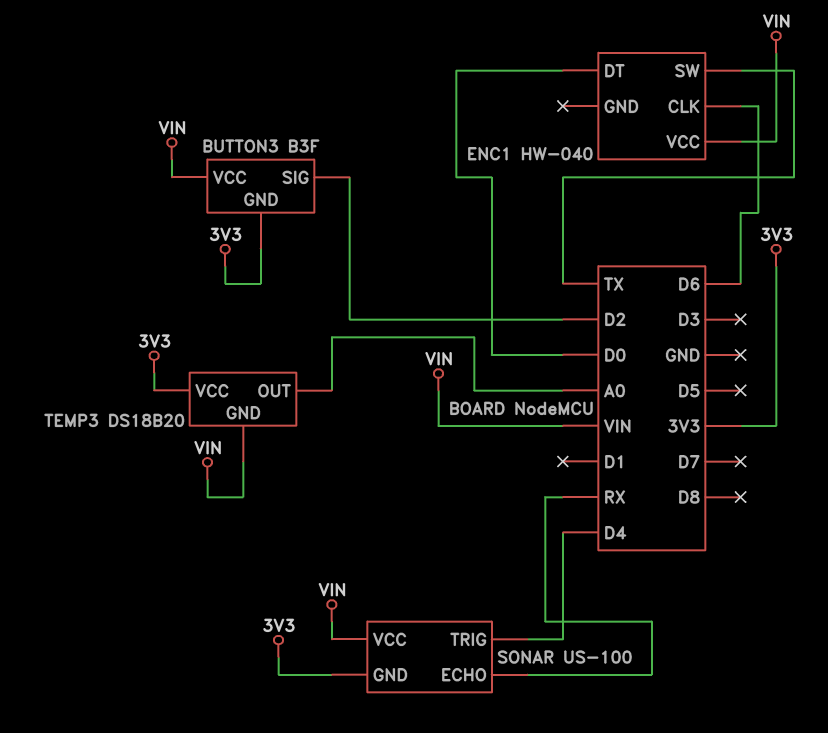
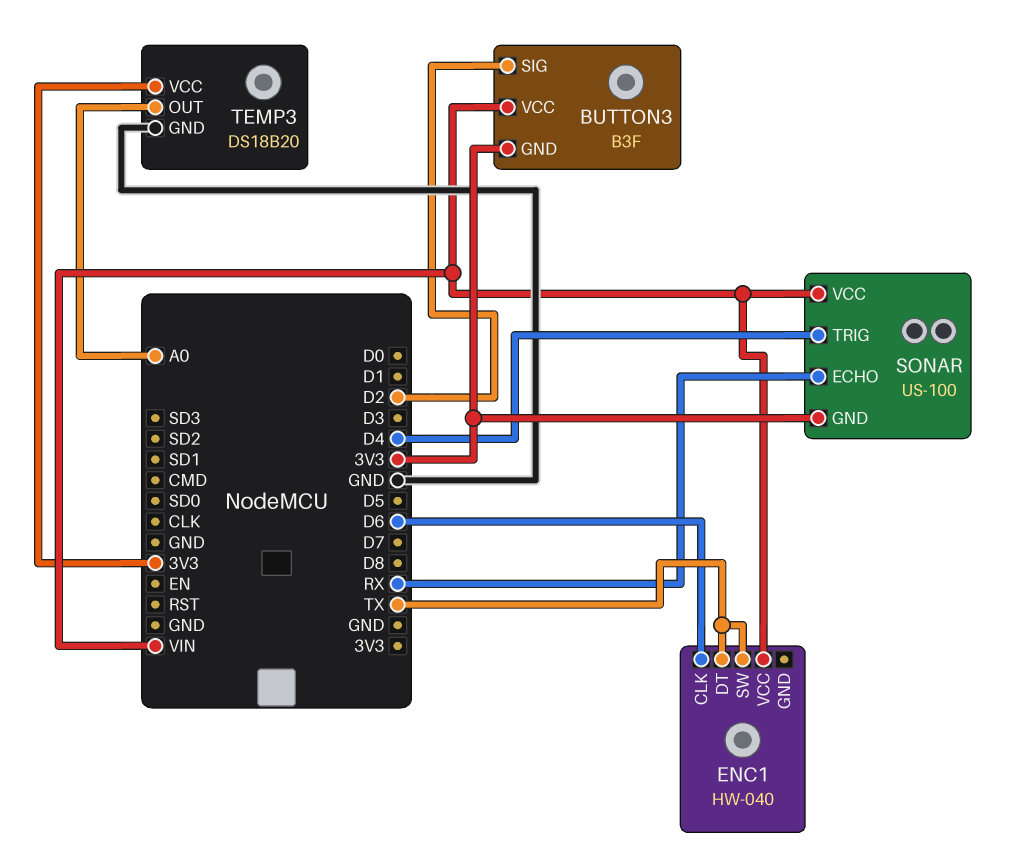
ENC1 pin DT: D0 -> TX
TEMP3 pin GND: VIN -> GND

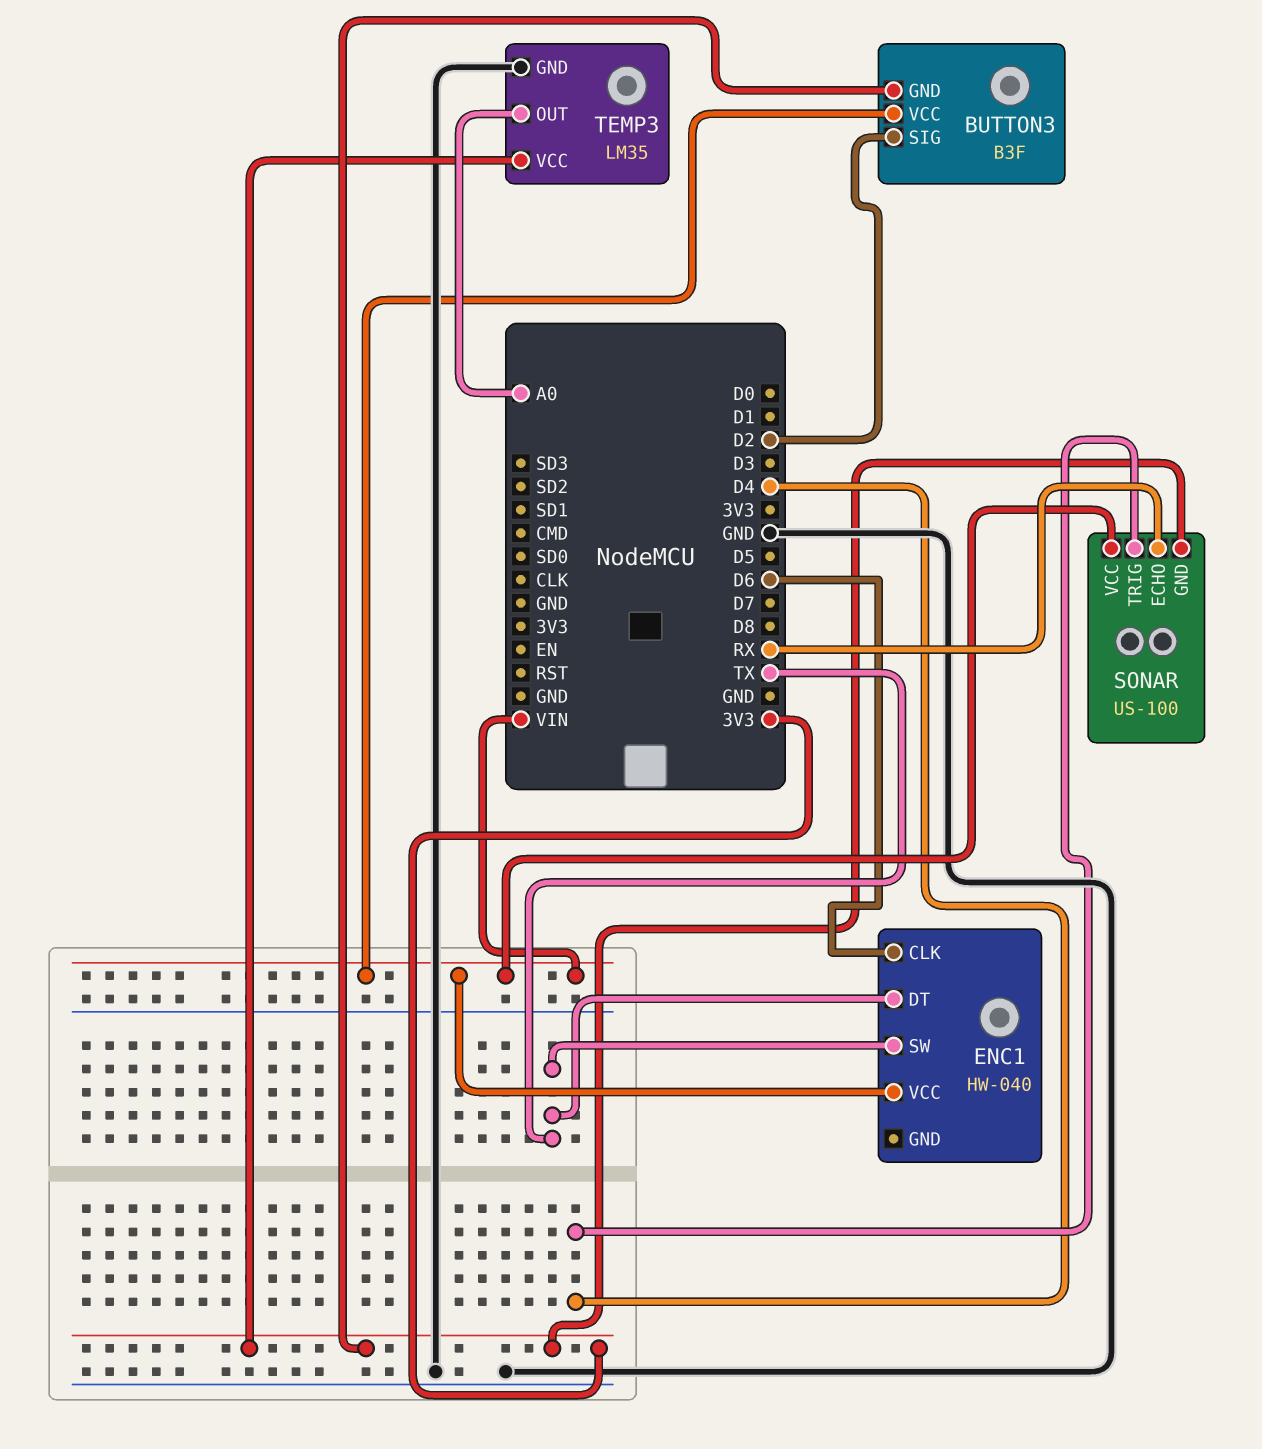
TEMP3: DS18B20 -> LM35

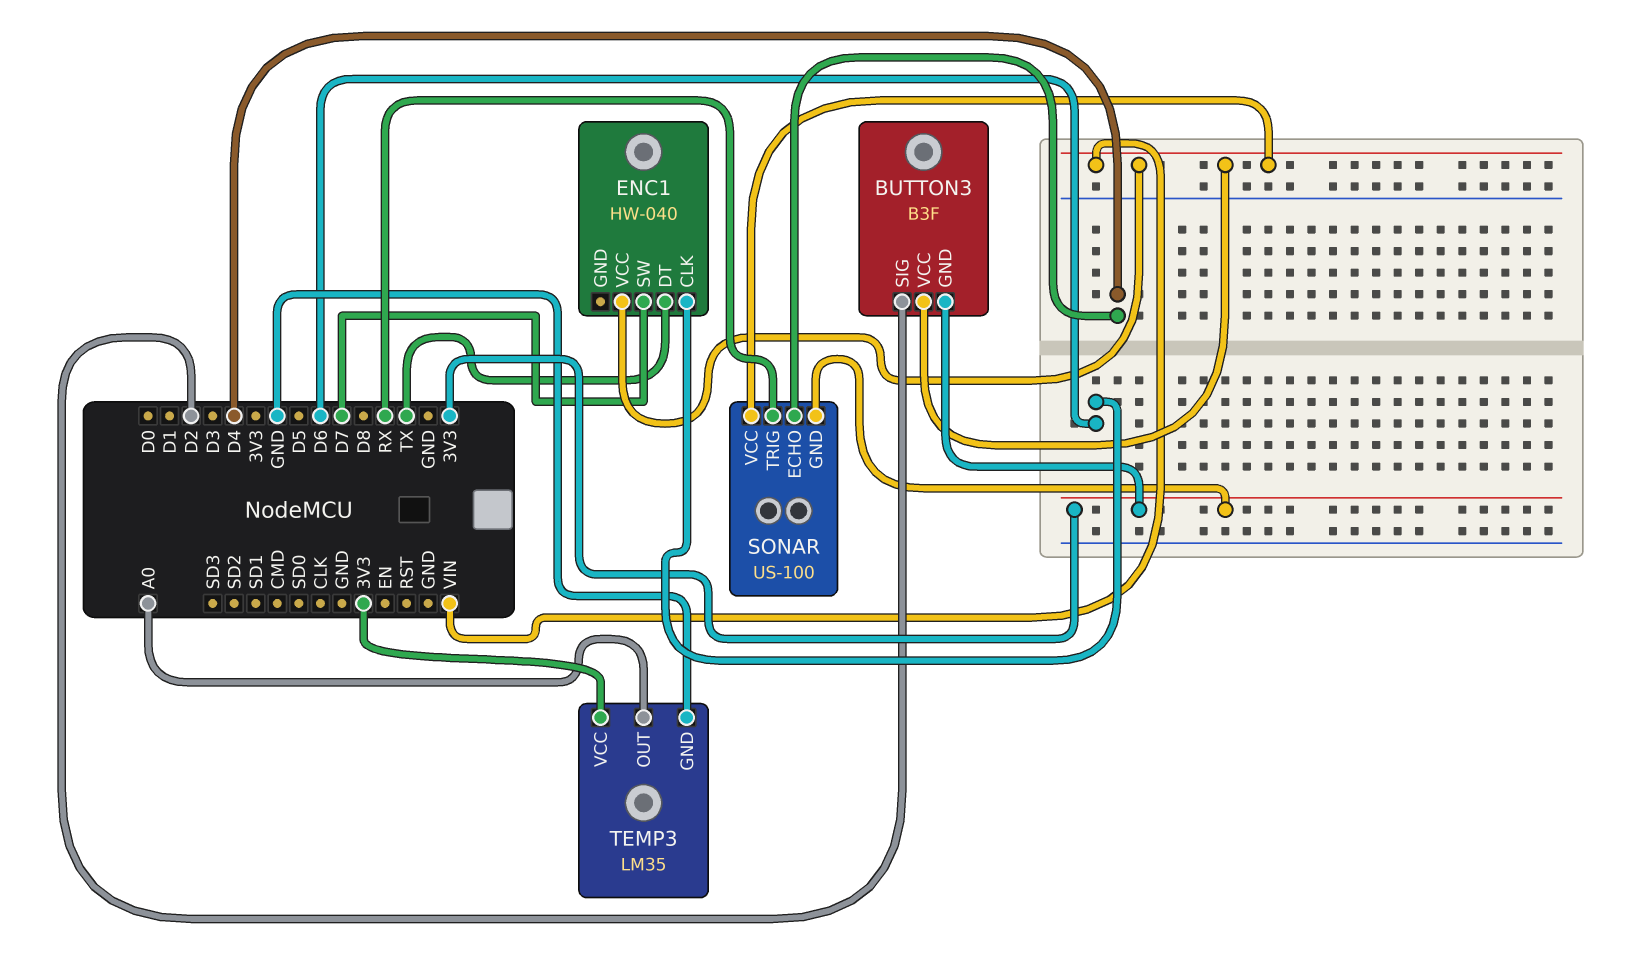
ENC1 pin SW: TX -> D7
SONAR pin ECHO: RX -> D4
SONAR pin TRIG: D4 -> RX

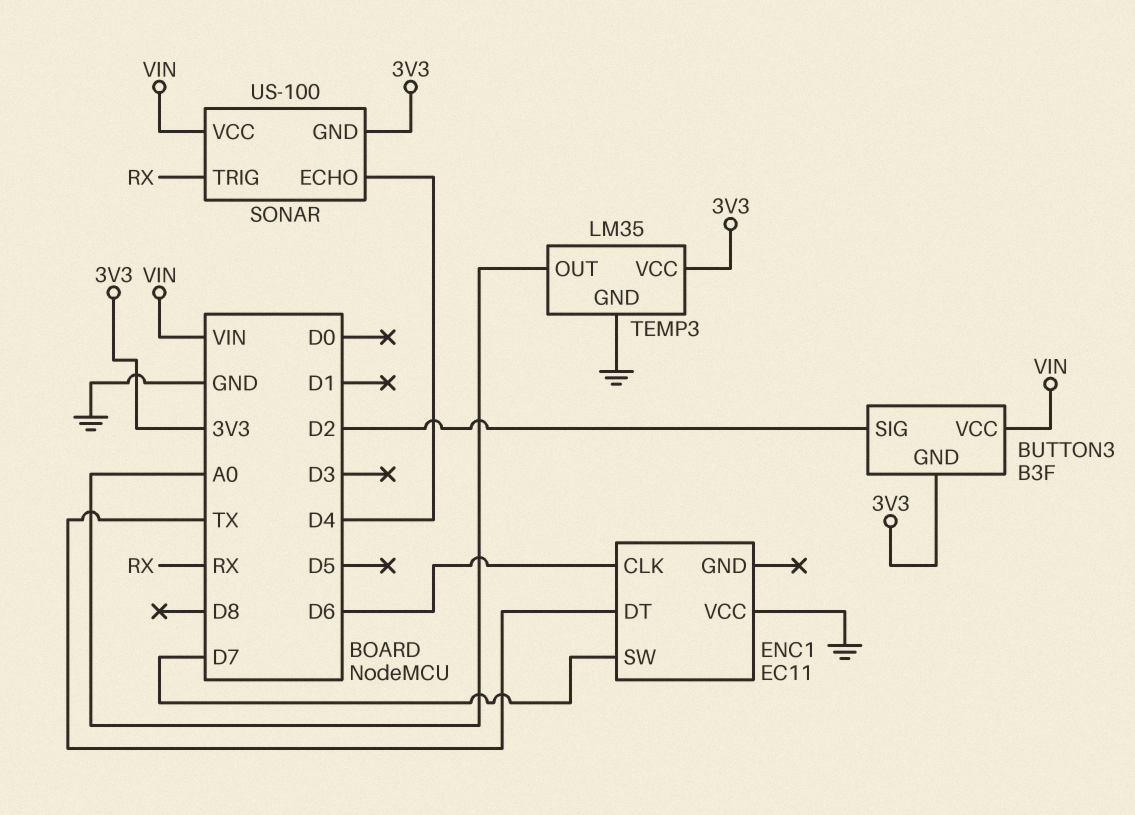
ENC1: HW-040 -> EC11
ENC1 pin VCC: VIN -> GND

